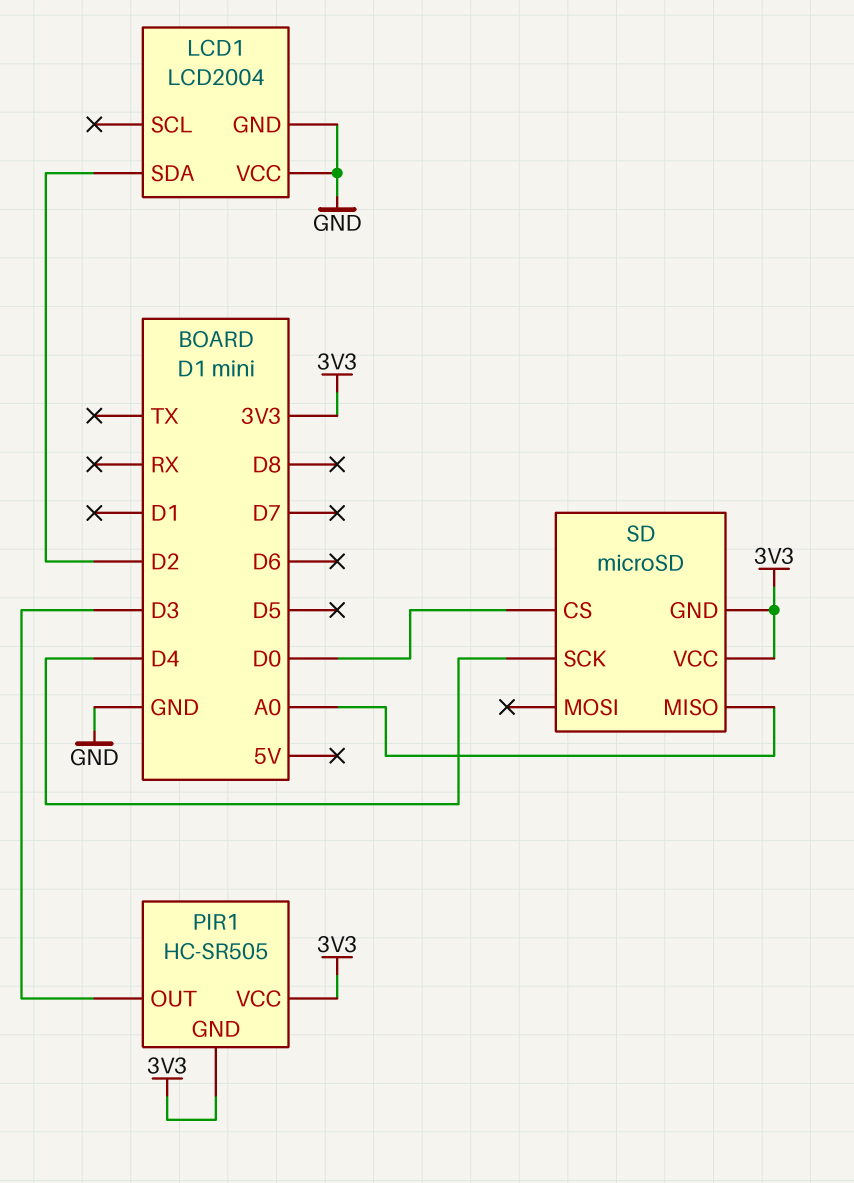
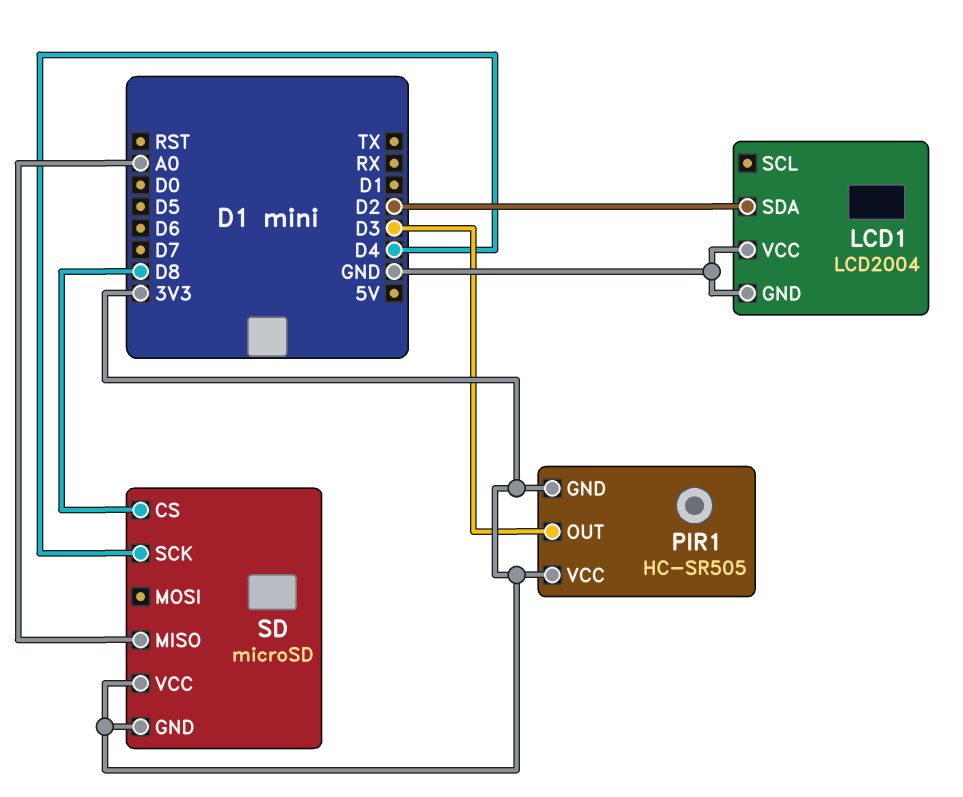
SD pin CS: D0 -> D8

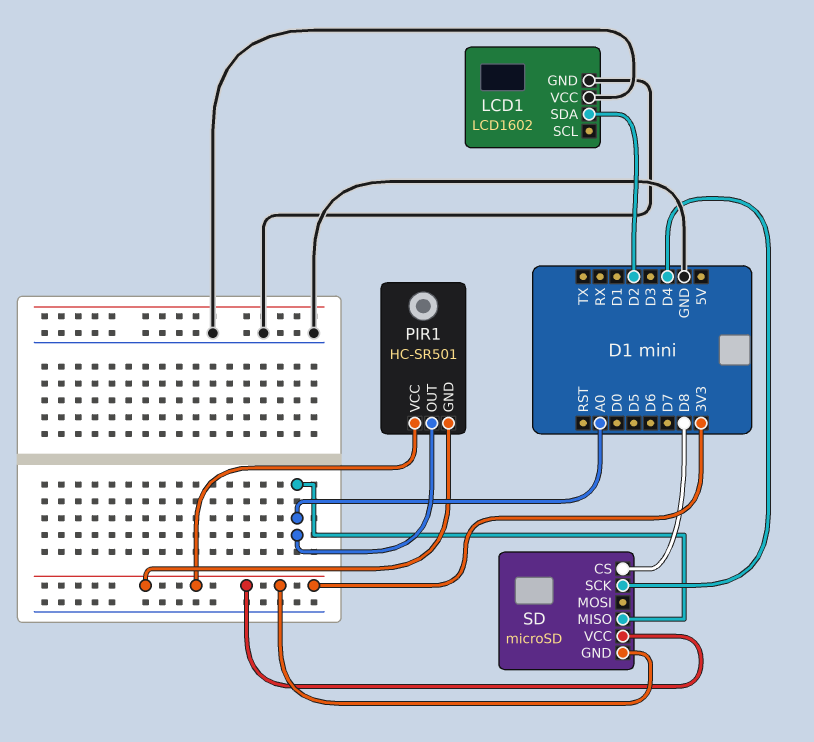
LCD1: LCD2004 -> LCD1602
PIR1: HC-SR505 -> HC-SR501
PIR1 pin OUT: D3 -> A0

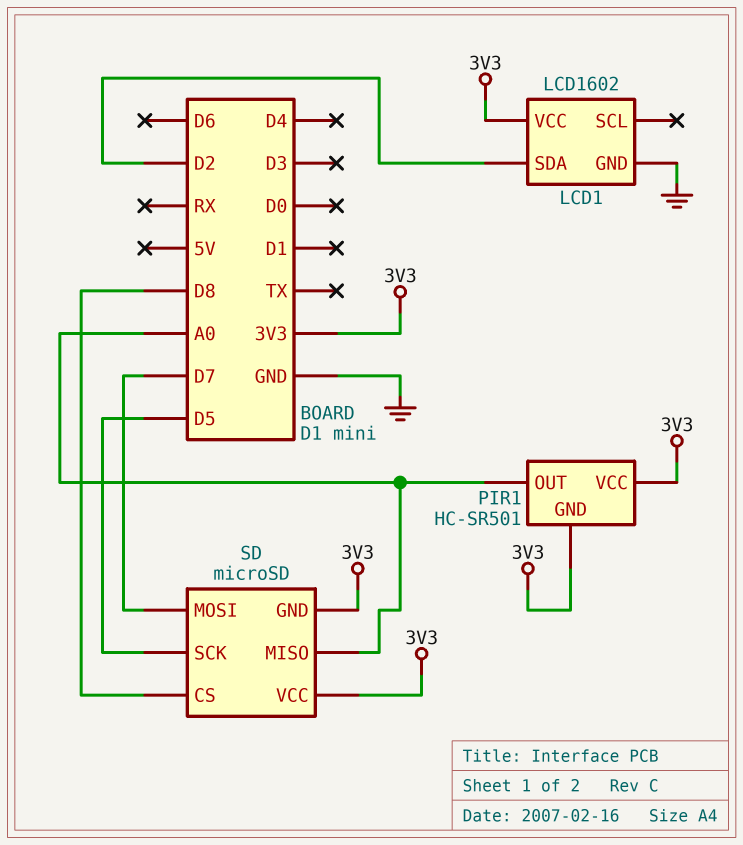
LCD1 pin VCC: GND -> 3V3
SD pin MOSI: none -> D7
SD pin SCK: D4 -> D5

